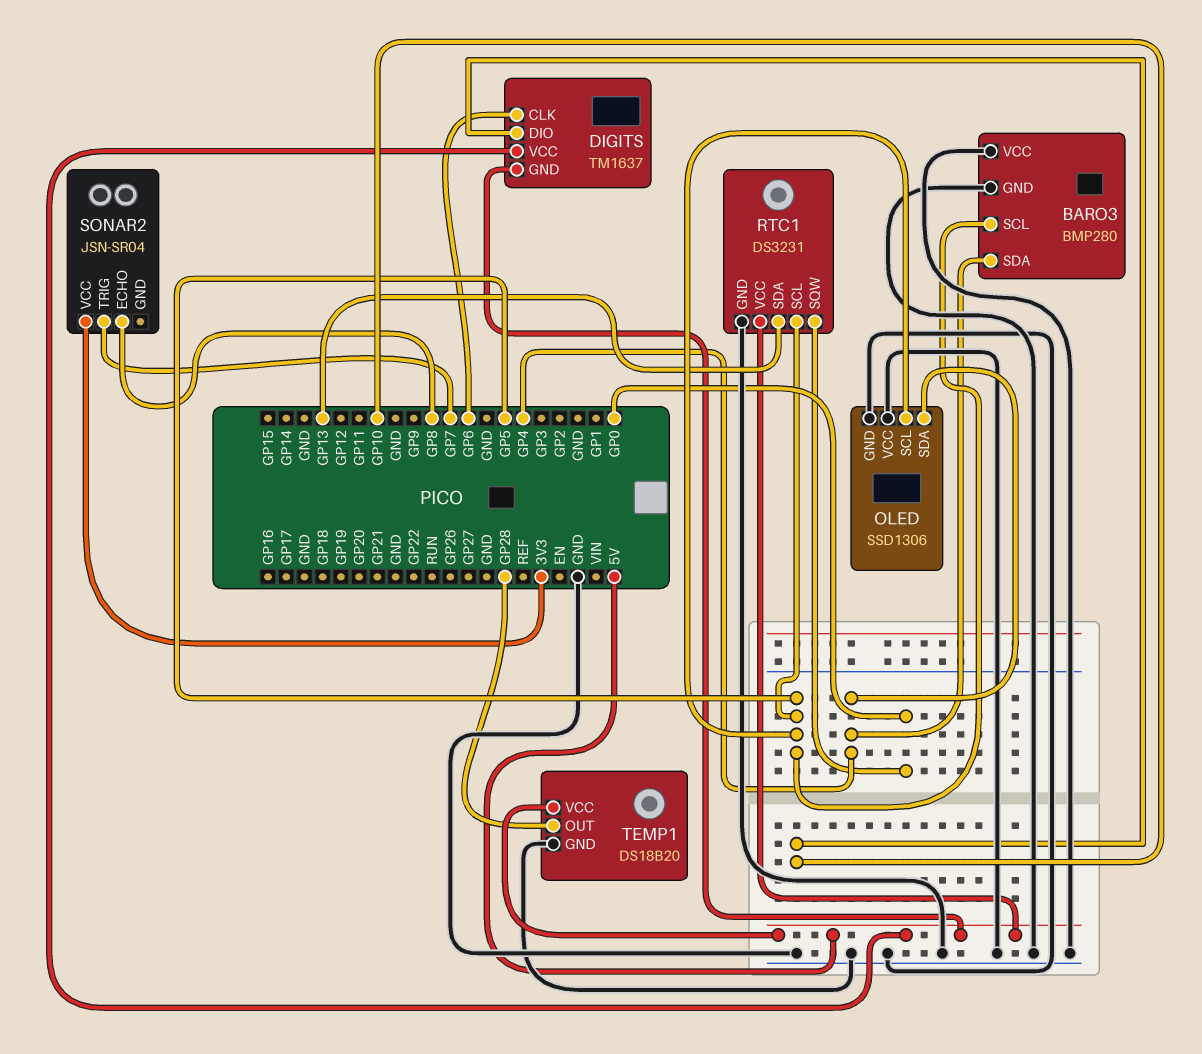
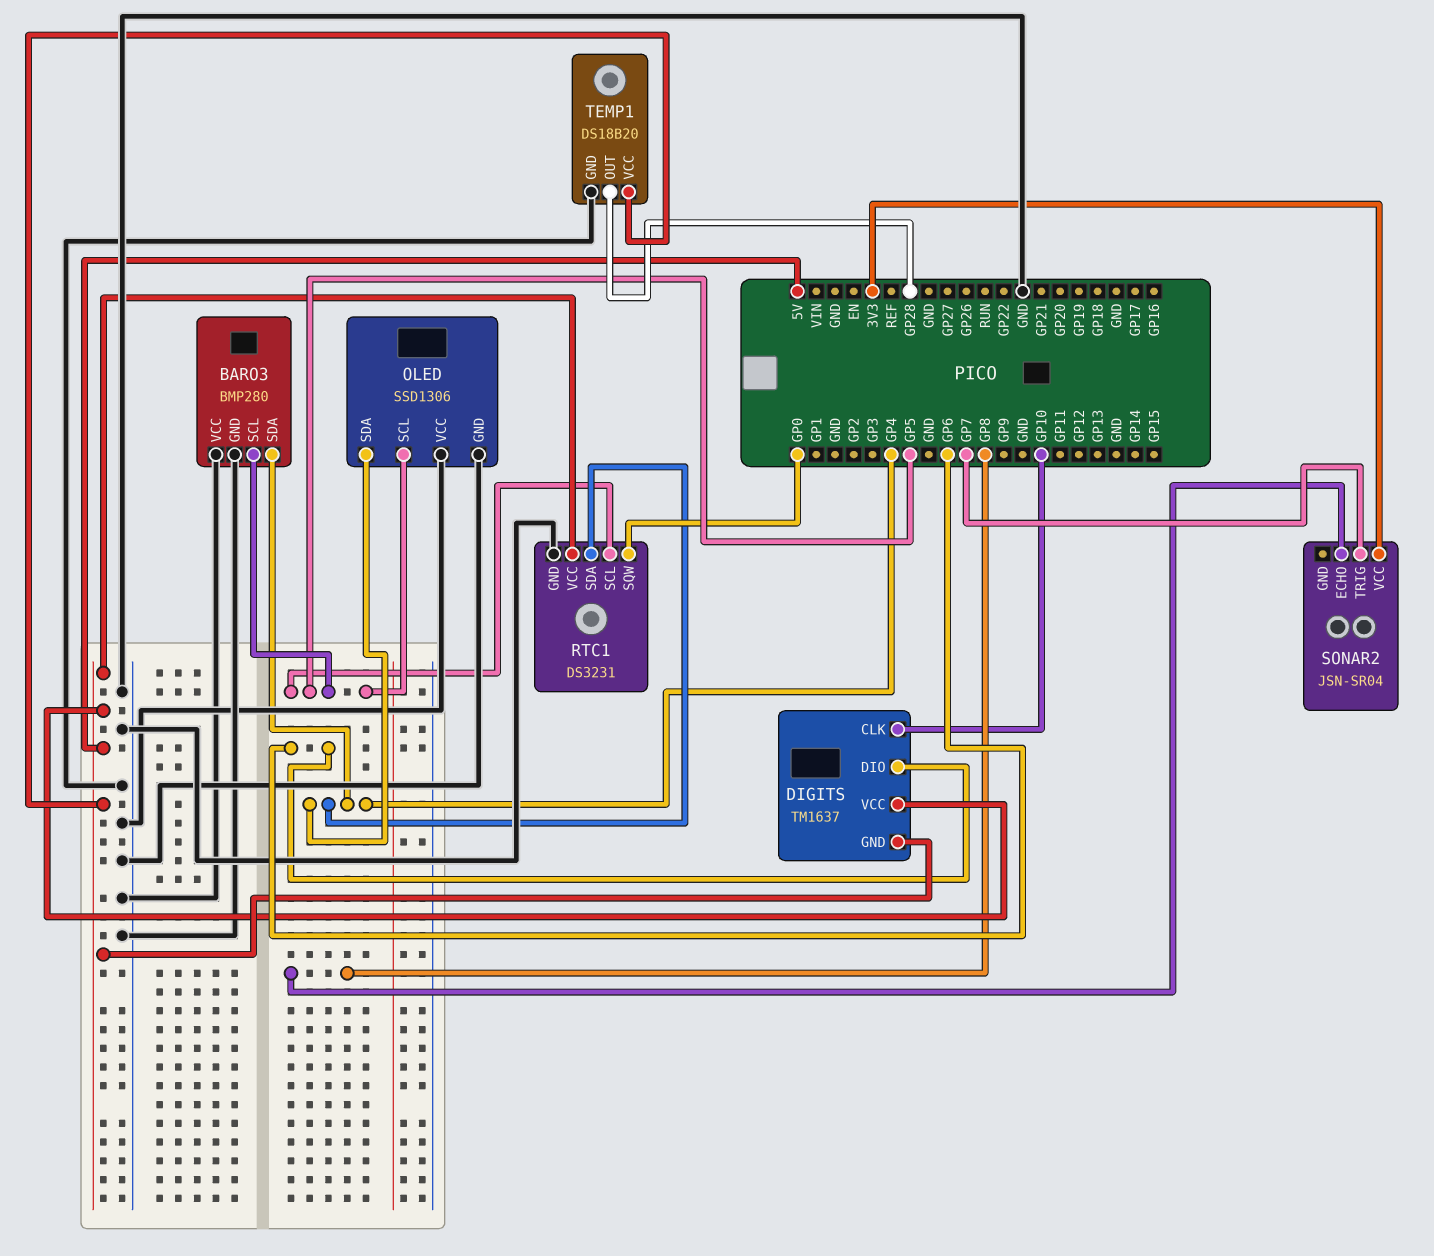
DIGITS pin CLK: GP6 -> GP10
DIGITS pin DIO: GP10 -> GP6
RTC1 pin SDA: GP13 -> GP4

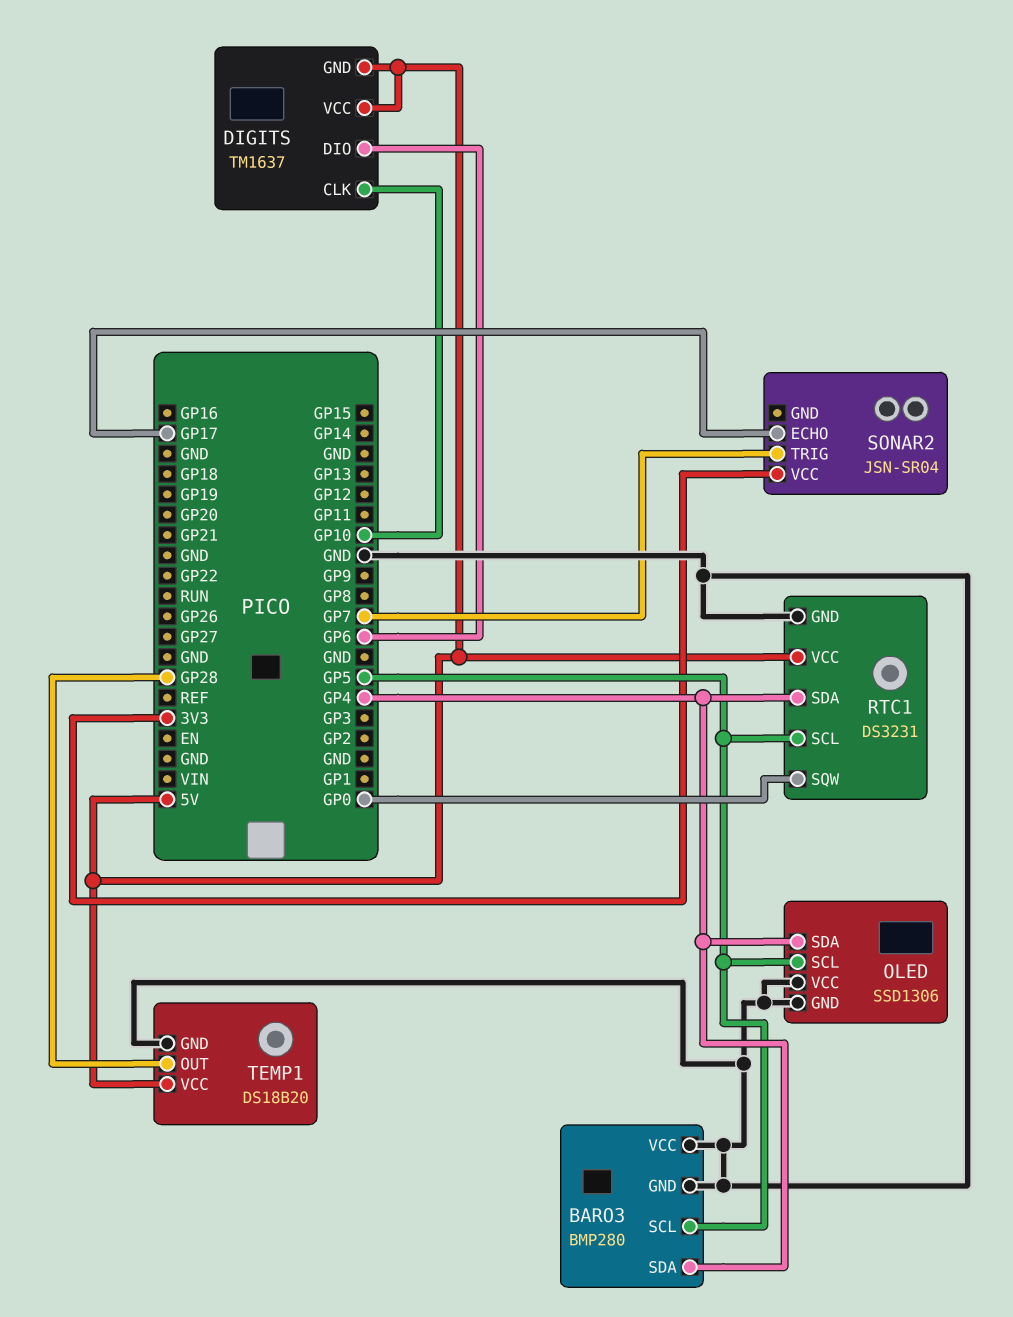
SONAR2 pin ECHO: GP8 -> GP17

